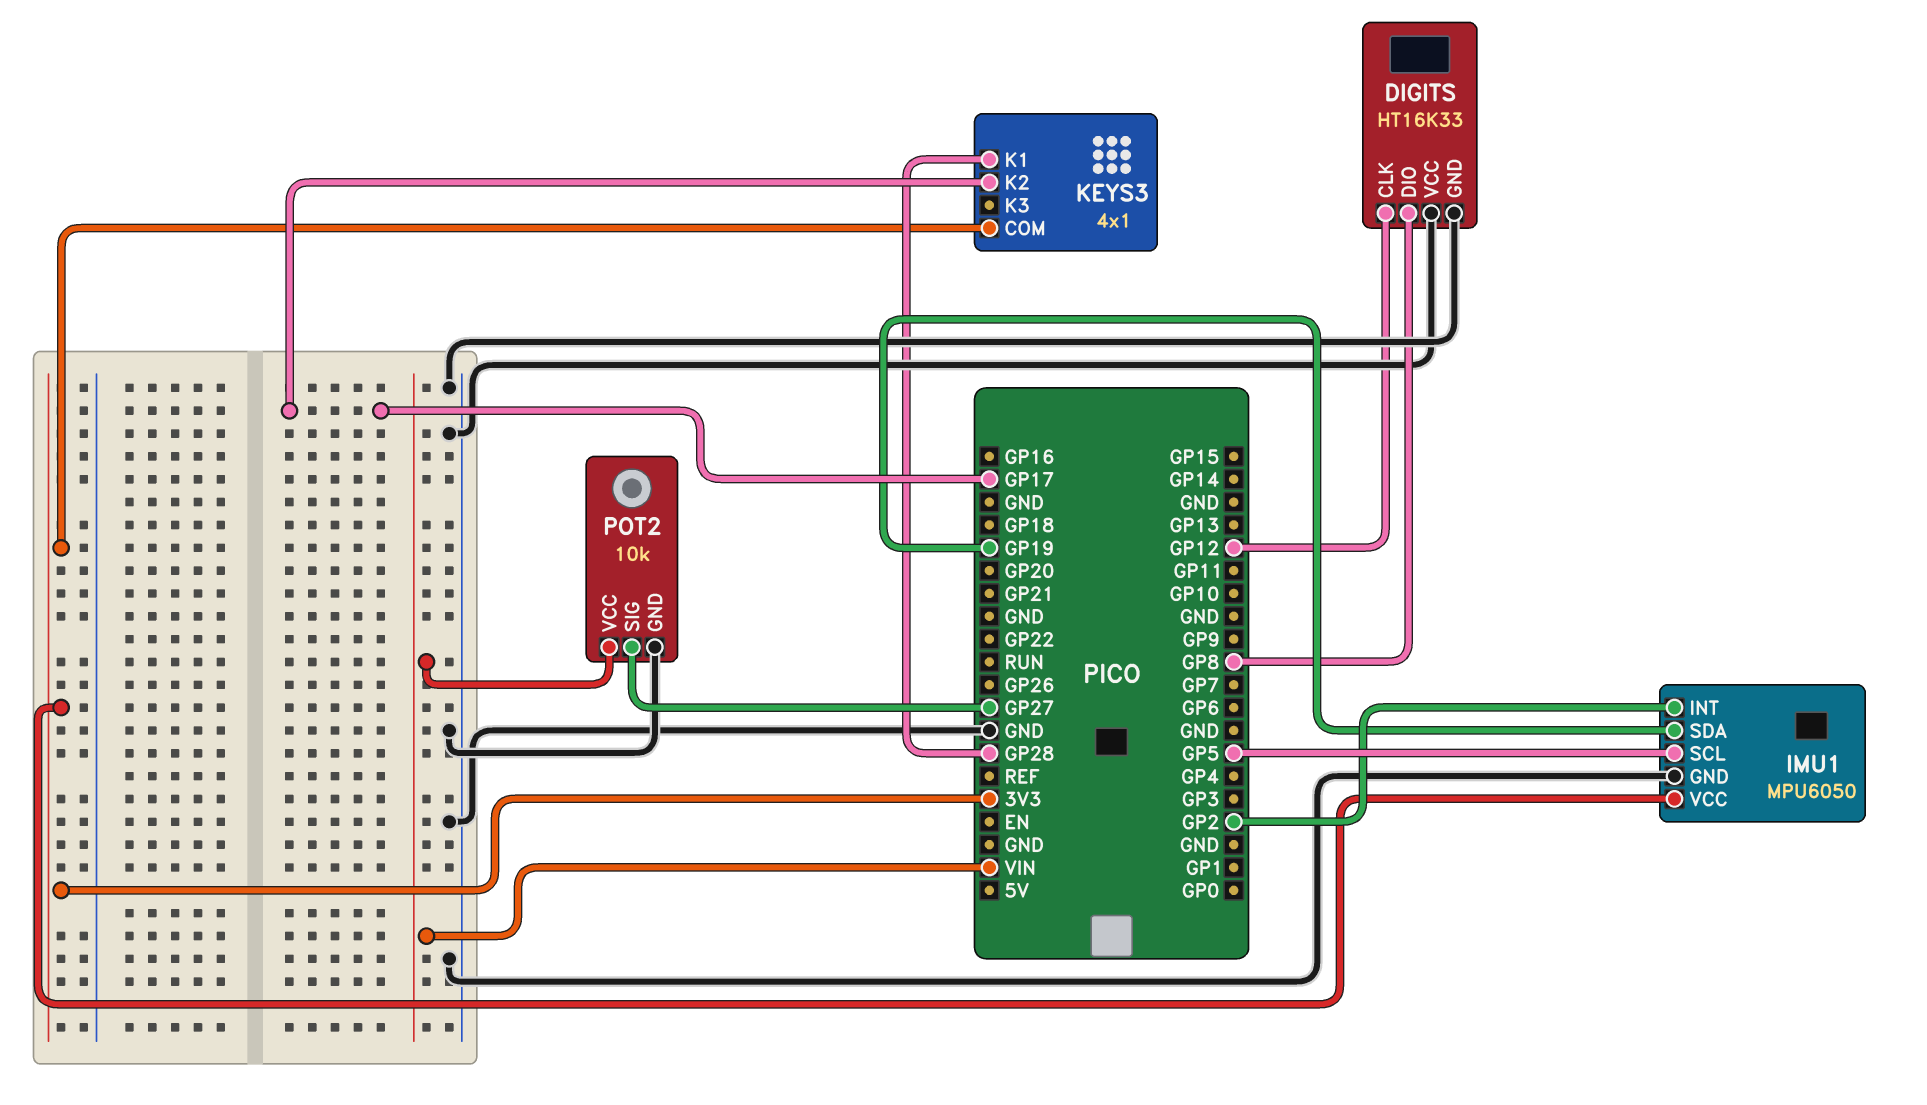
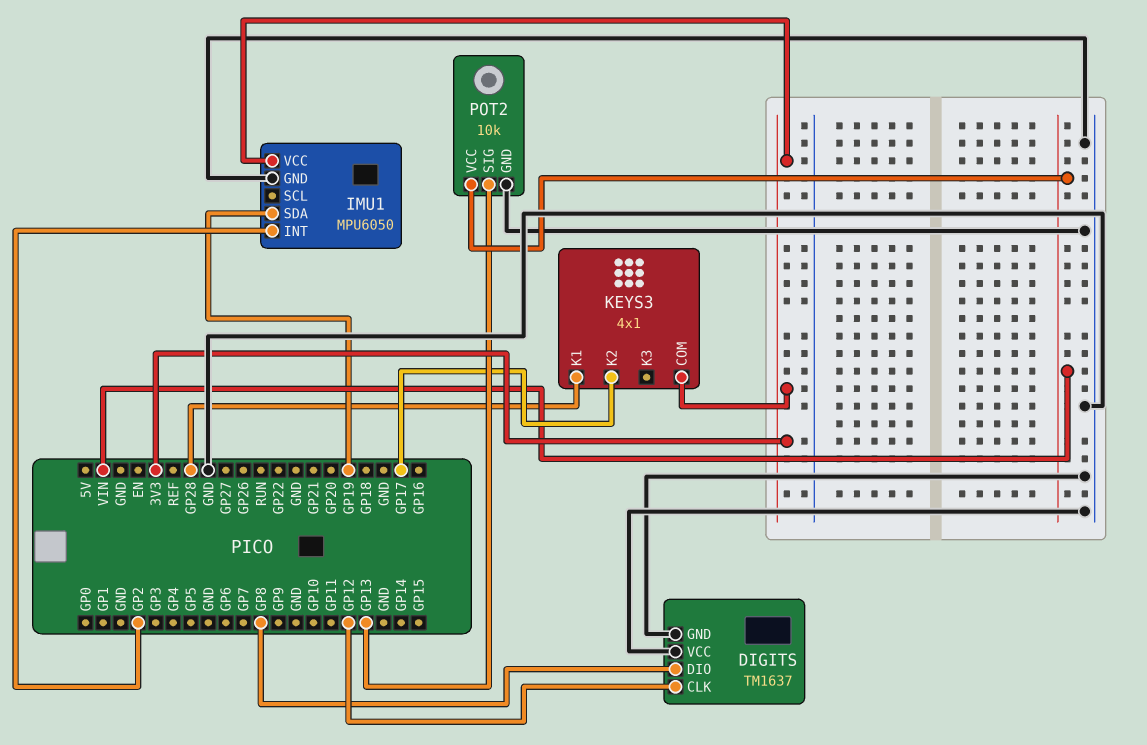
DIGITS: HT16K33 -> TM1637
IMU1 pin SCL: GP5 -> none
POT2 pin SIG: GP27 -> GP13

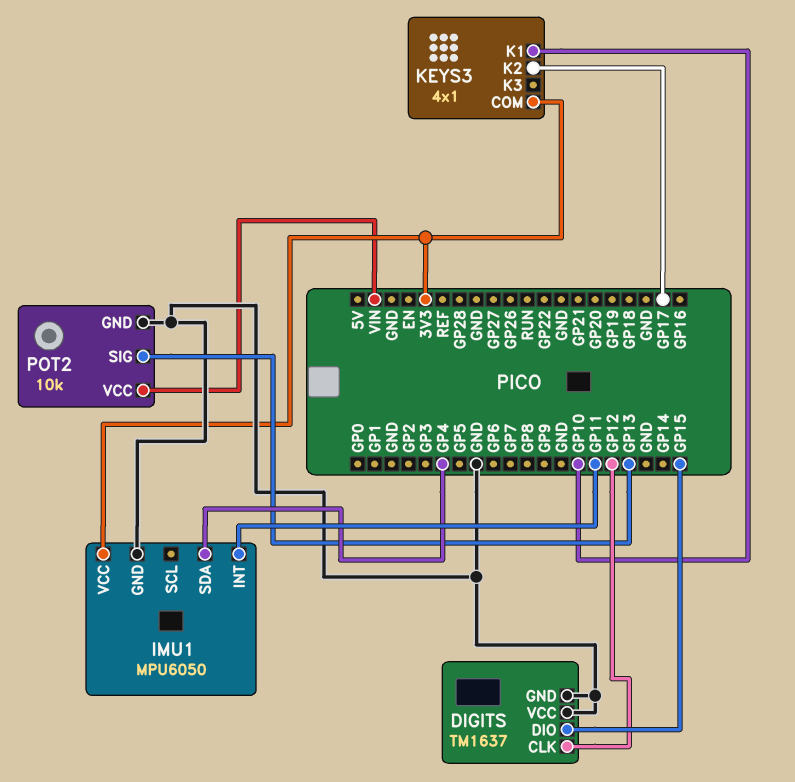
DIGITS pin DIO: GP8 -> GP15
IMU1 pin INT: GP2 -> GP11
IMU1 pin SDA: GP19 -> GP4
KEYS3 pin K1: GP28 -> GP10

